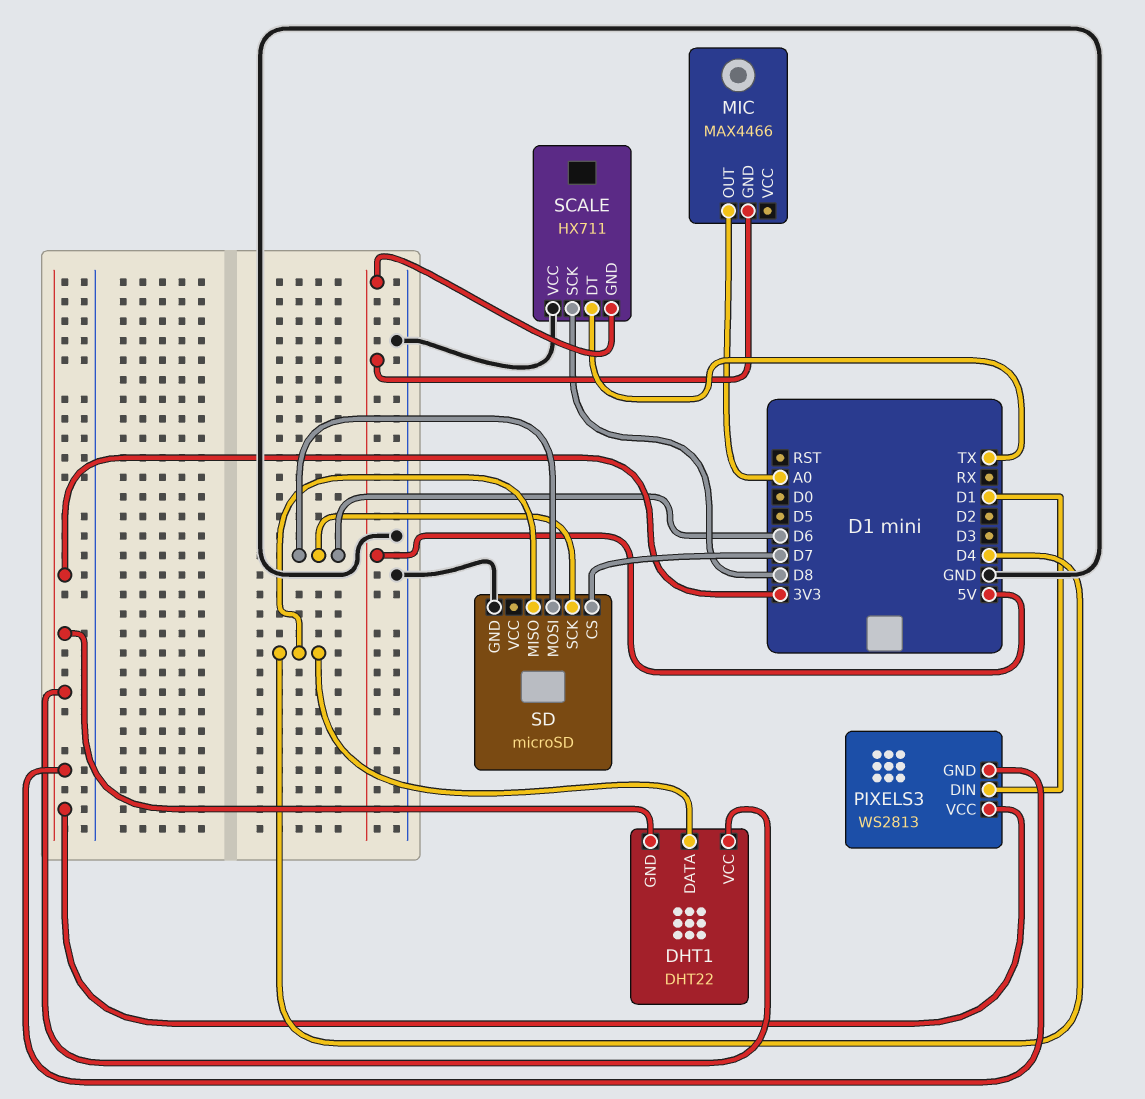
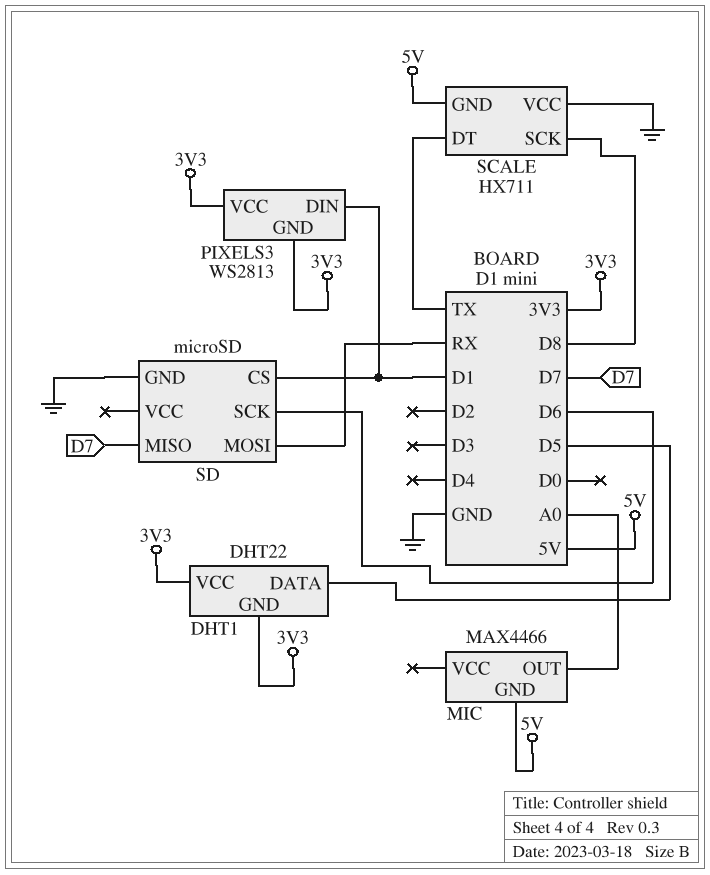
DHT1 pin DATA: D4 -> D5
SD pin CS: D7 -> D1
SD pin MISO: D4 -> D7
SD pin MOSI: D6 -> RX

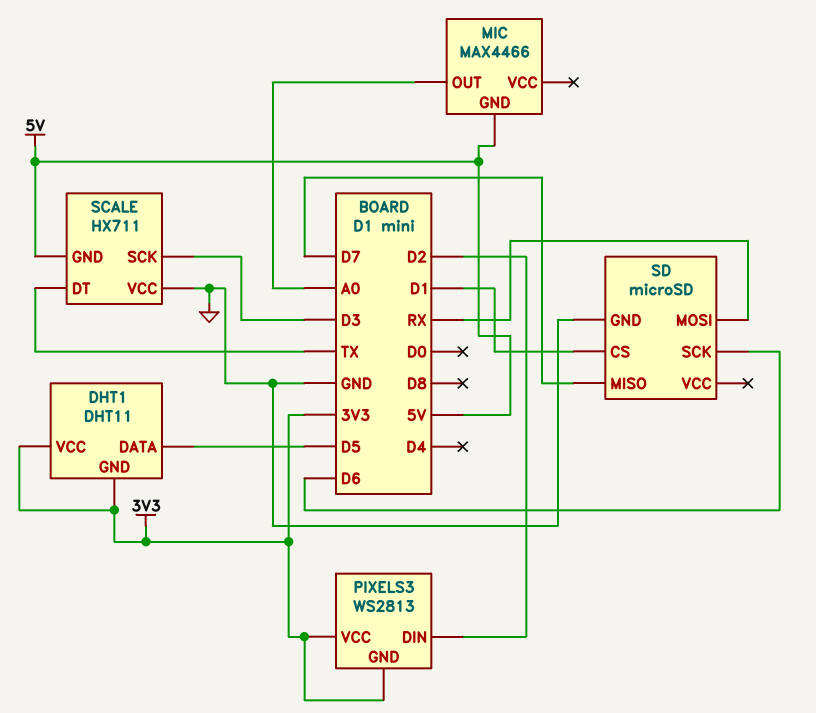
DHT1: DHT22 -> DHT11
PIXELS3 pin DIN: D1 -> D2
SCALE pin SCK: D8 -> D3

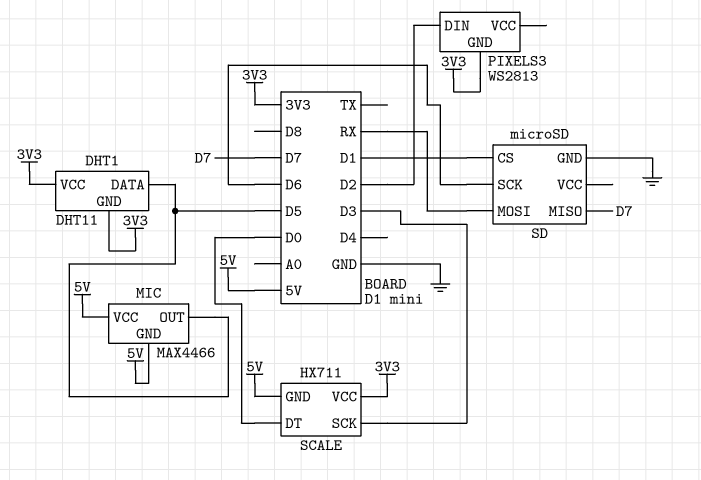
MIC pin OUT: A0 -> D5
MIC pin VCC: none -> 5V
PIXELS3 pin VCC: 3V3 -> none
SCALE pin DT: TX -> D0
SCALE pin VCC: GND -> 3V3

